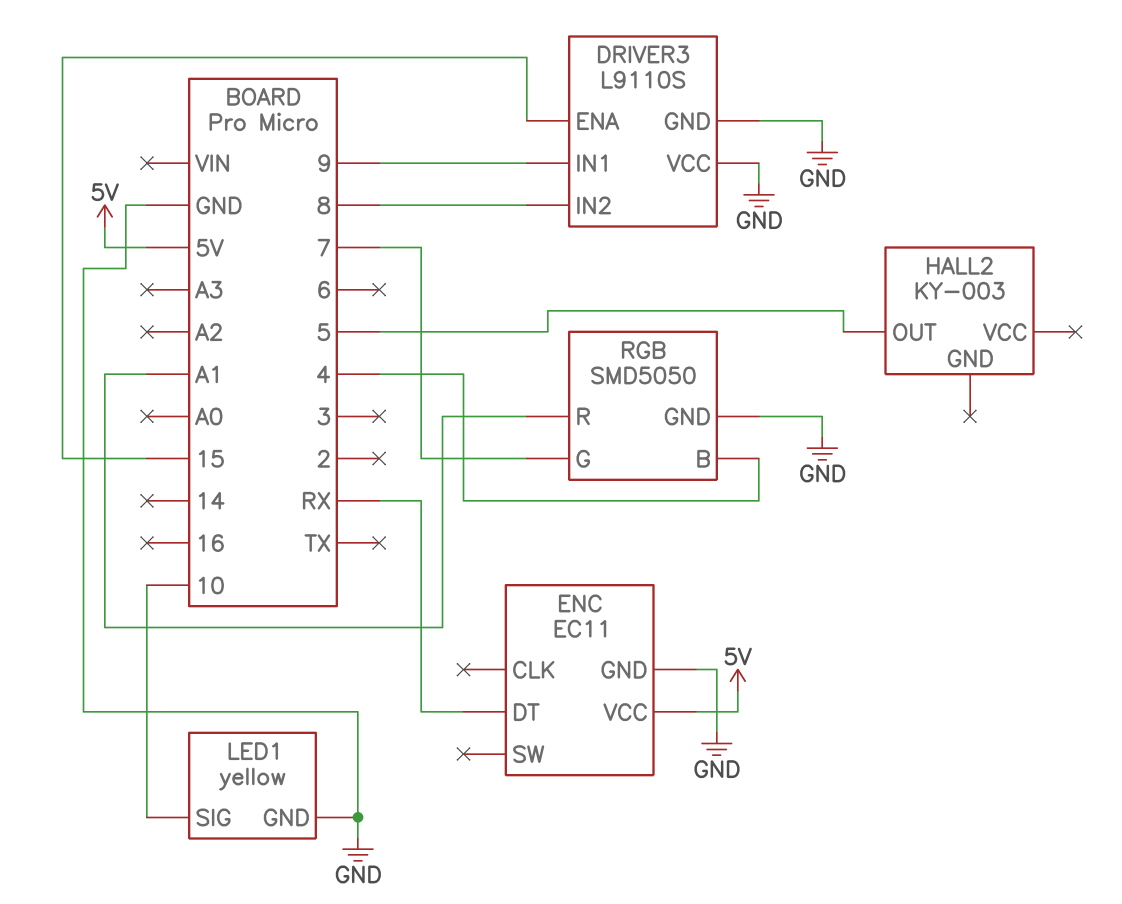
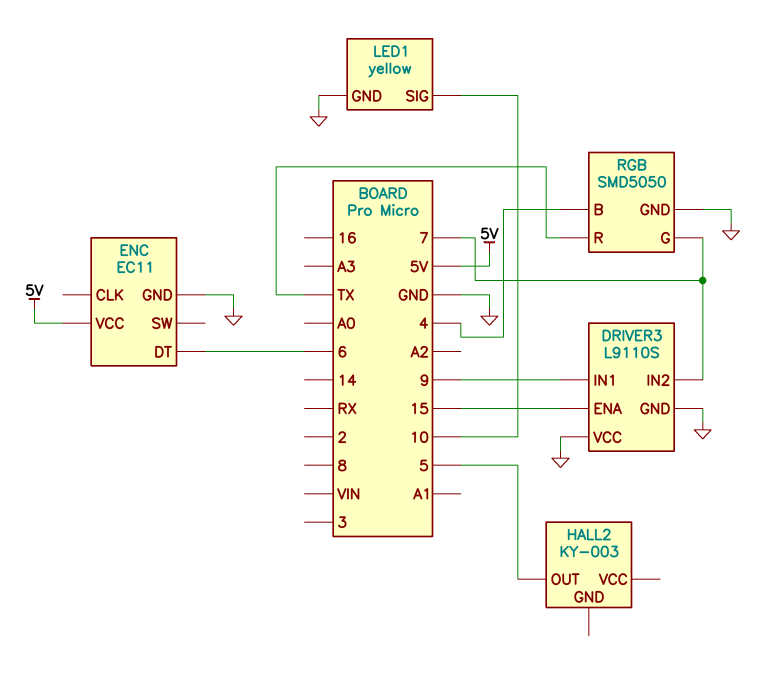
DRIVER3 pin IN2: 8 -> 7
ENC pin DT: RX -> 6
RGB pin R: A1 -> TX

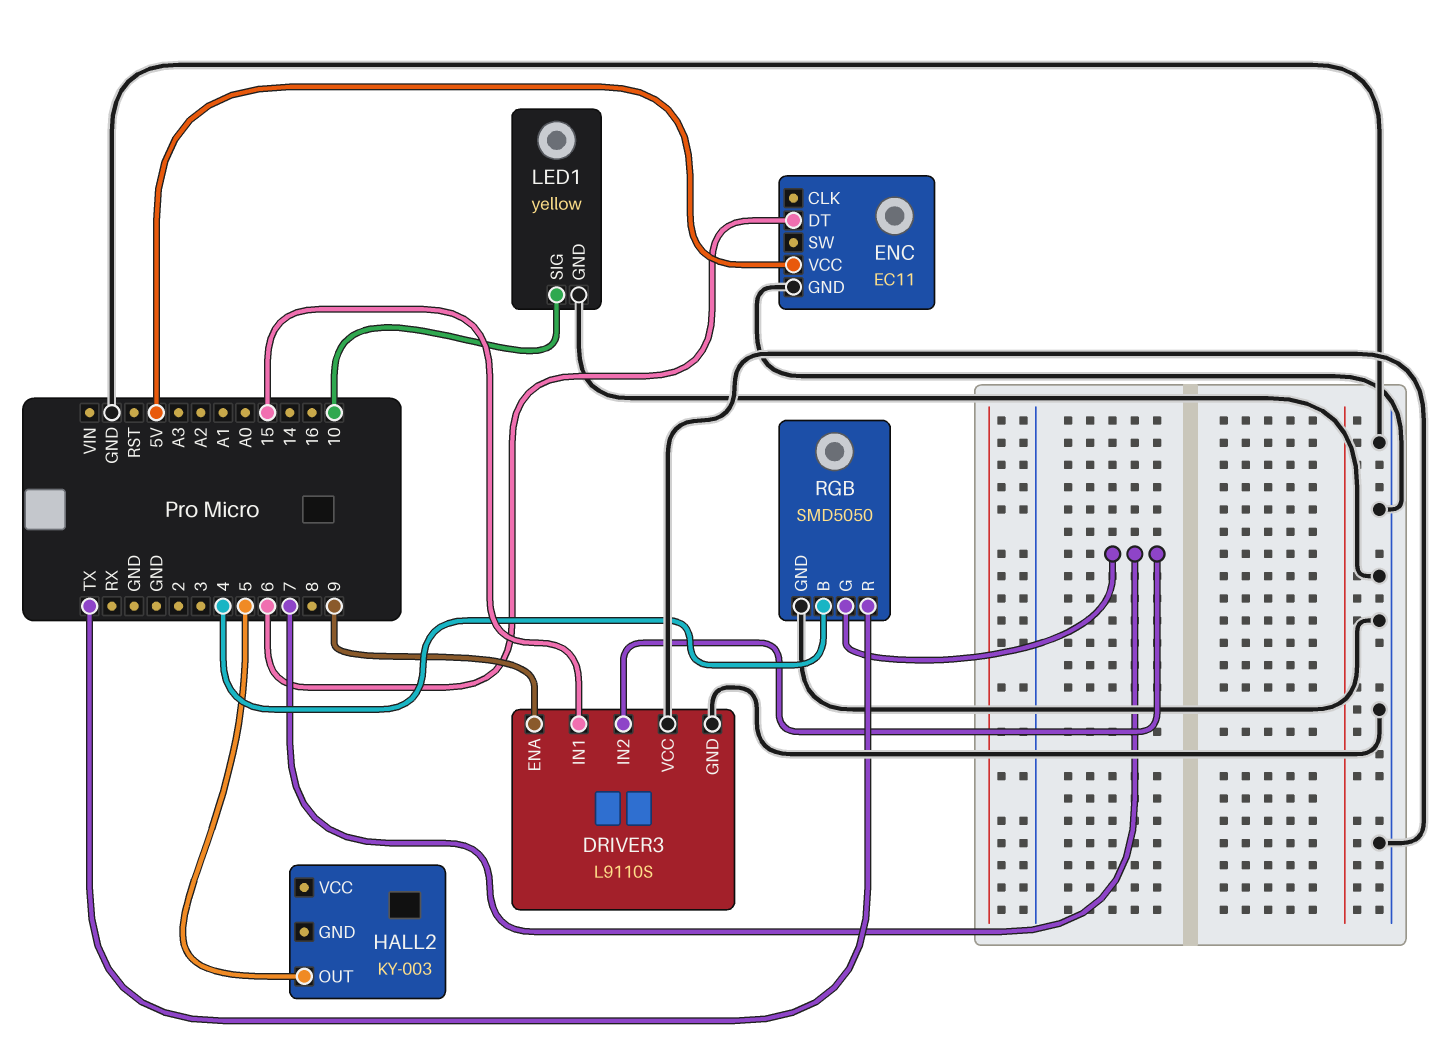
DRIVER3 pin ENA: 15 -> 9
DRIVER3 pin IN1: 9 -> 15

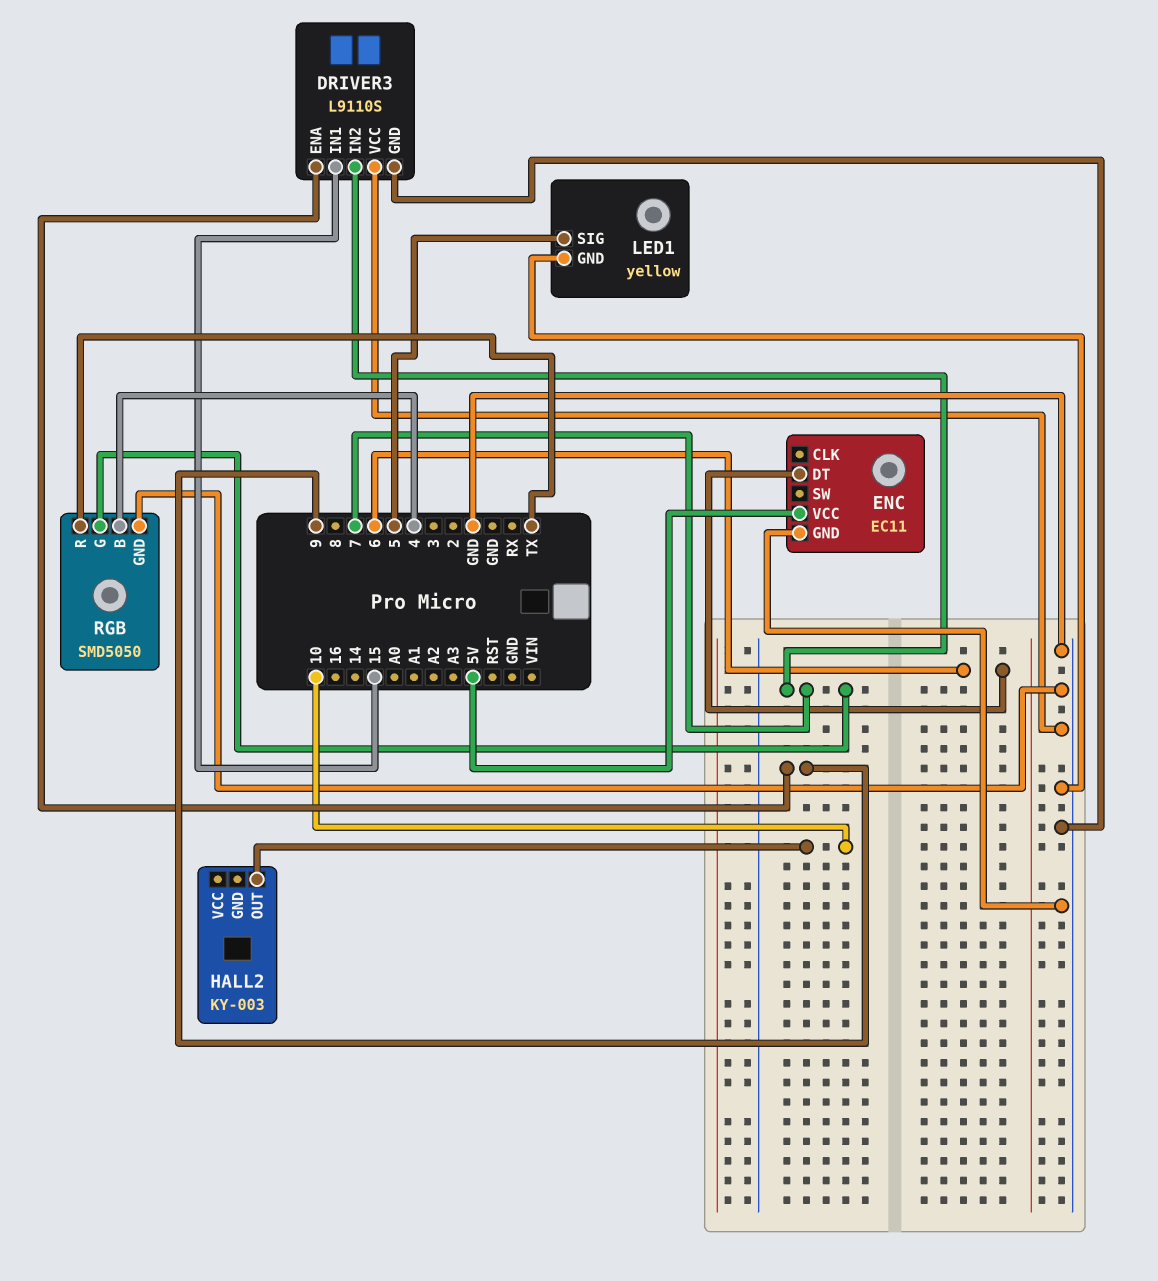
HALL2 pin OUT: 5 -> 10
LED1 pin SIG: 10 -> 5

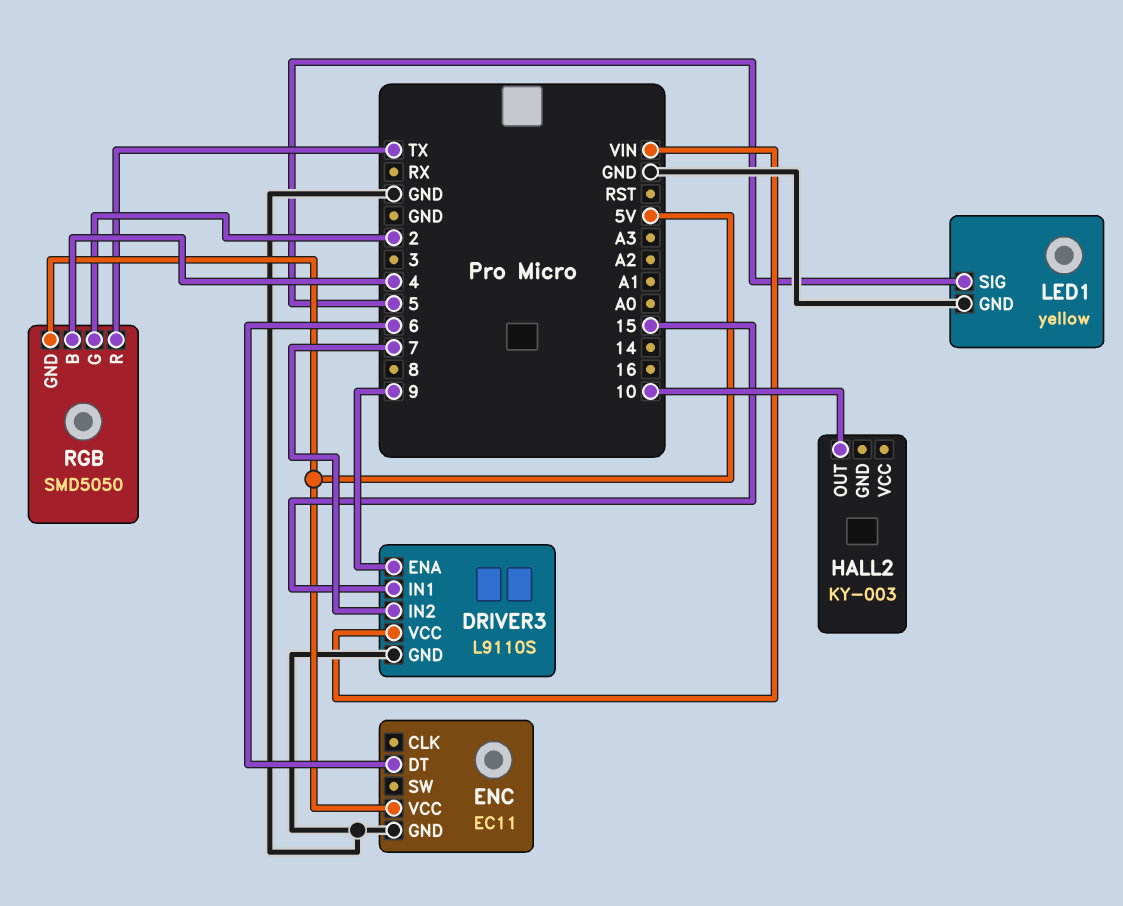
DRIVER3 pin VCC: GND -> VIN
RGB pin G: 7 -> 2
RGB pin GND: GND -> 5V

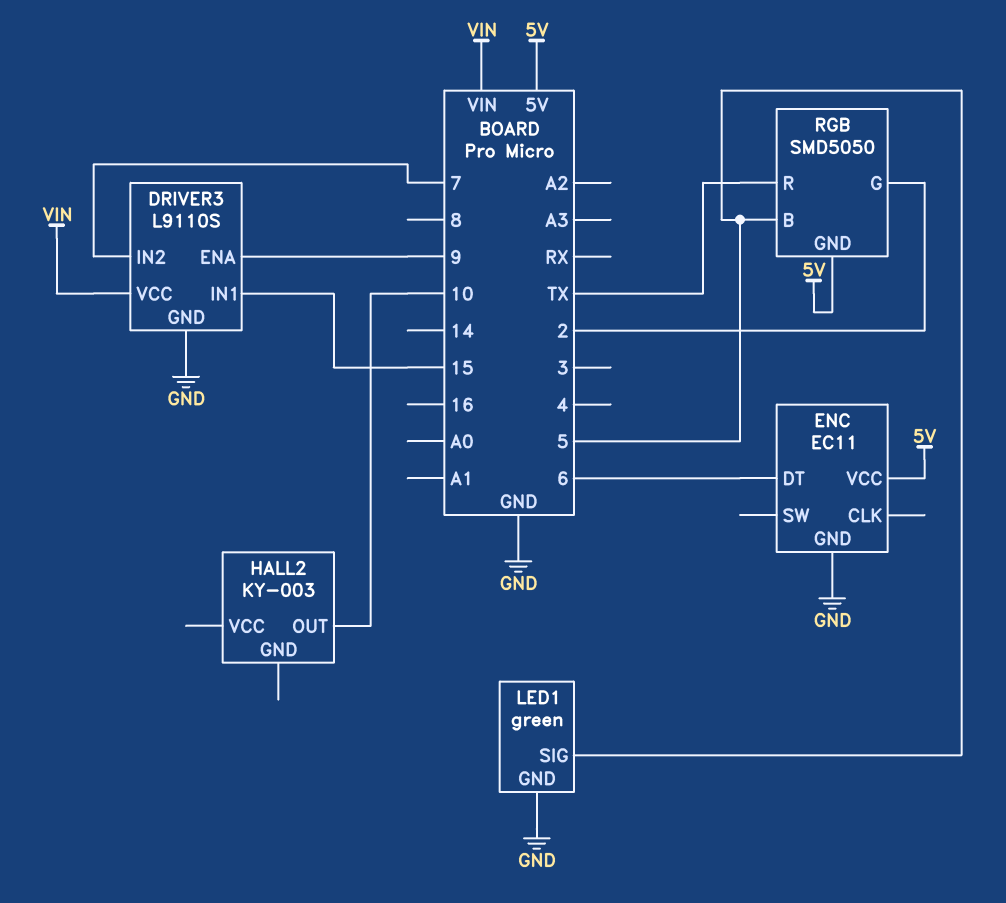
LED1: yellow -> green
RGB pin B: 4 -> 5

